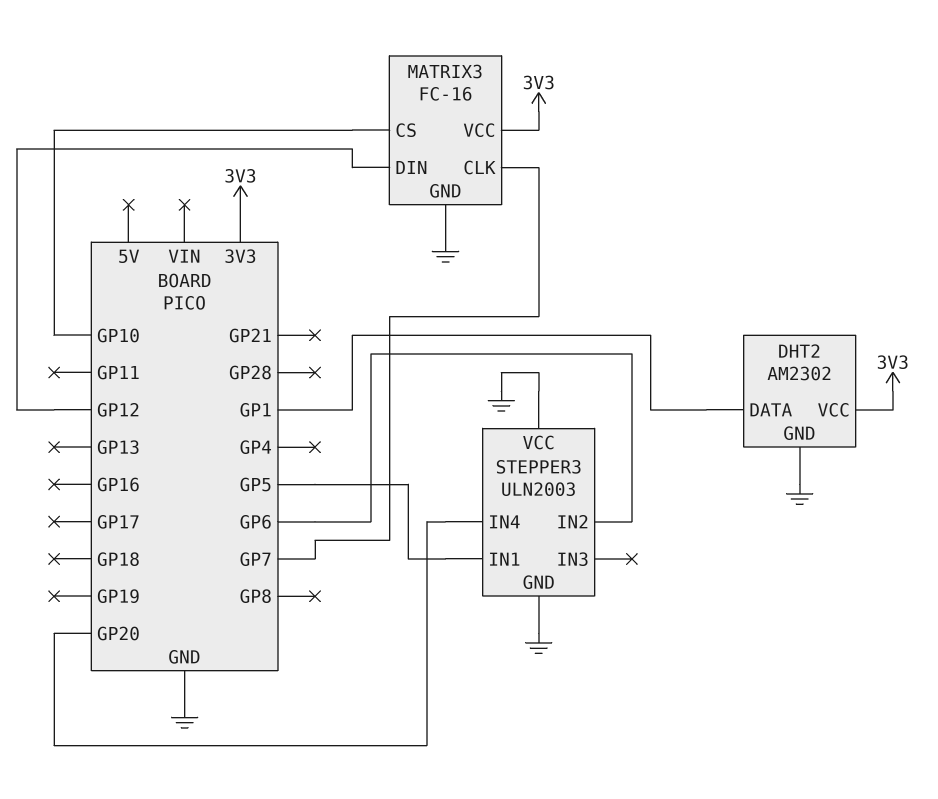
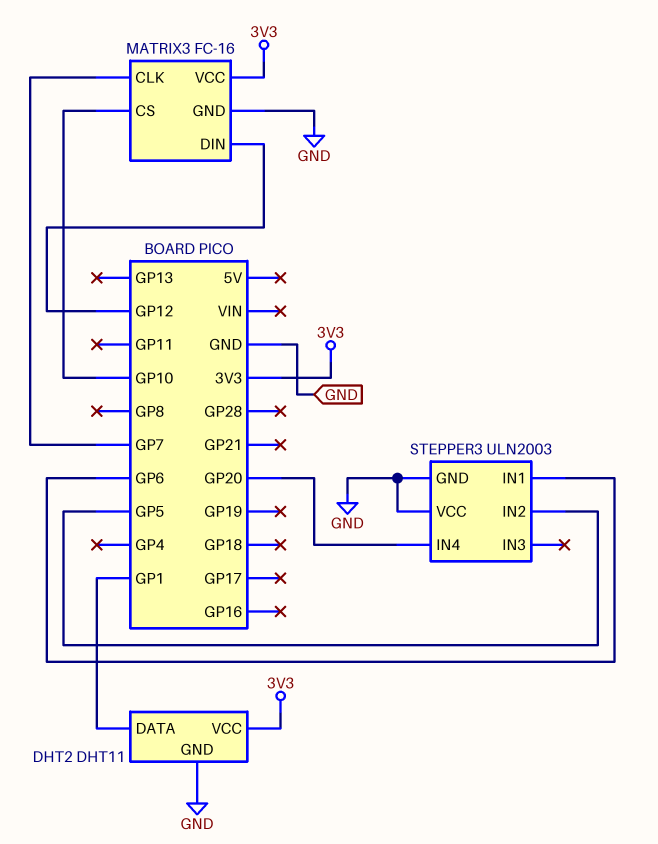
DHT2: AM2302 -> DHT11
STEPPER3 pin IN1: GP5 -> GP6
STEPPER3 pin IN2: GP6 -> GP5

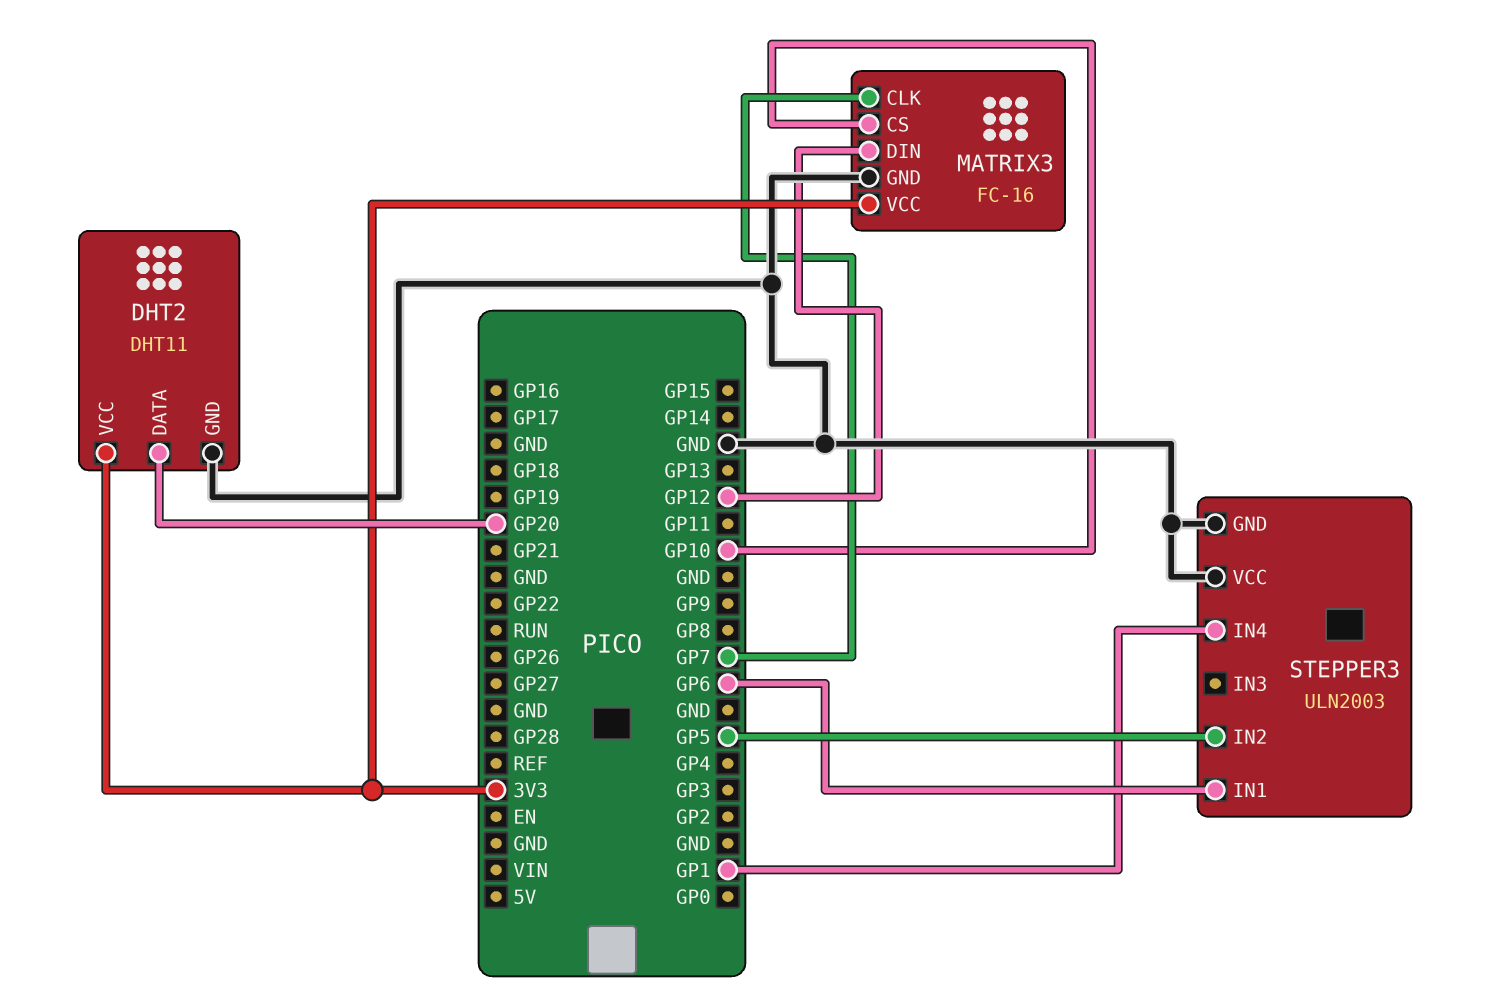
DHT2 pin DATA: GP1 -> GP20
STEPPER3 pin IN4: GP20 -> GP1

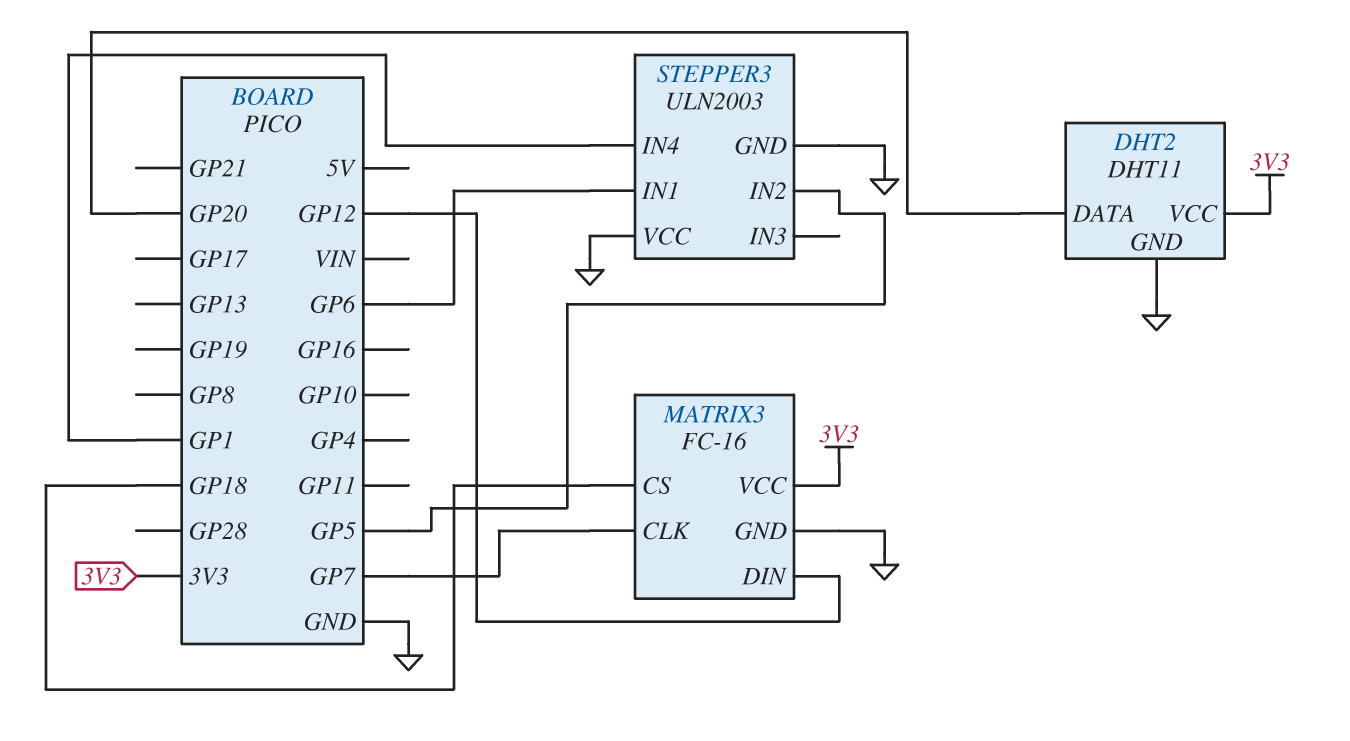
MATRIX3 pin CS: GP10 -> GP18

